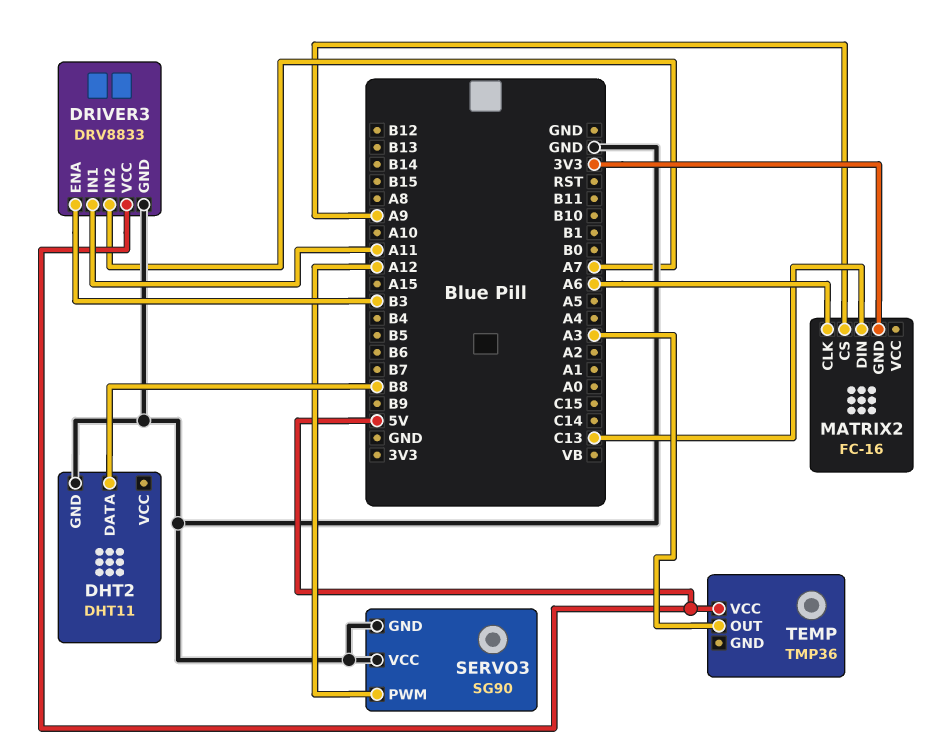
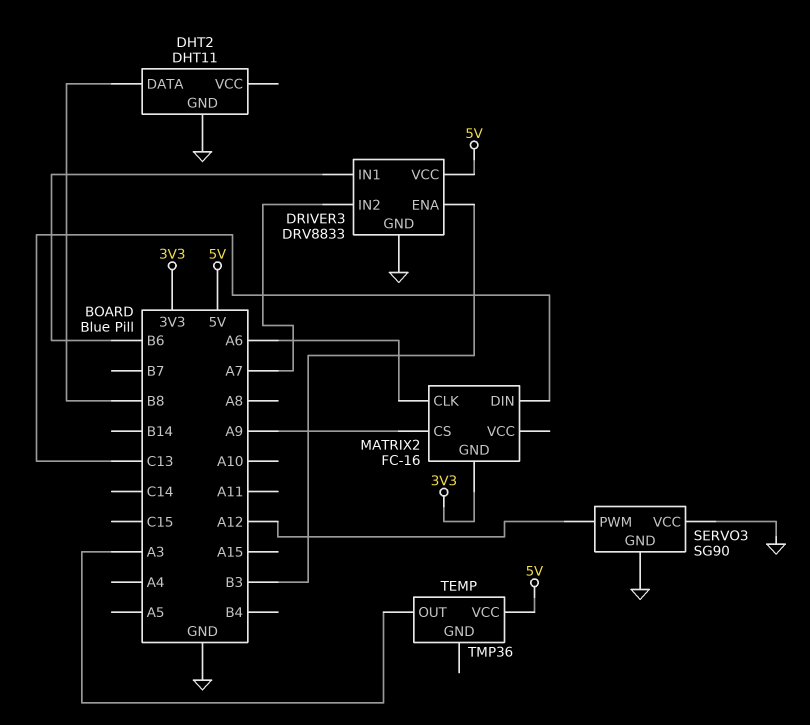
DRIVER3 pin IN1: A11 -> B6

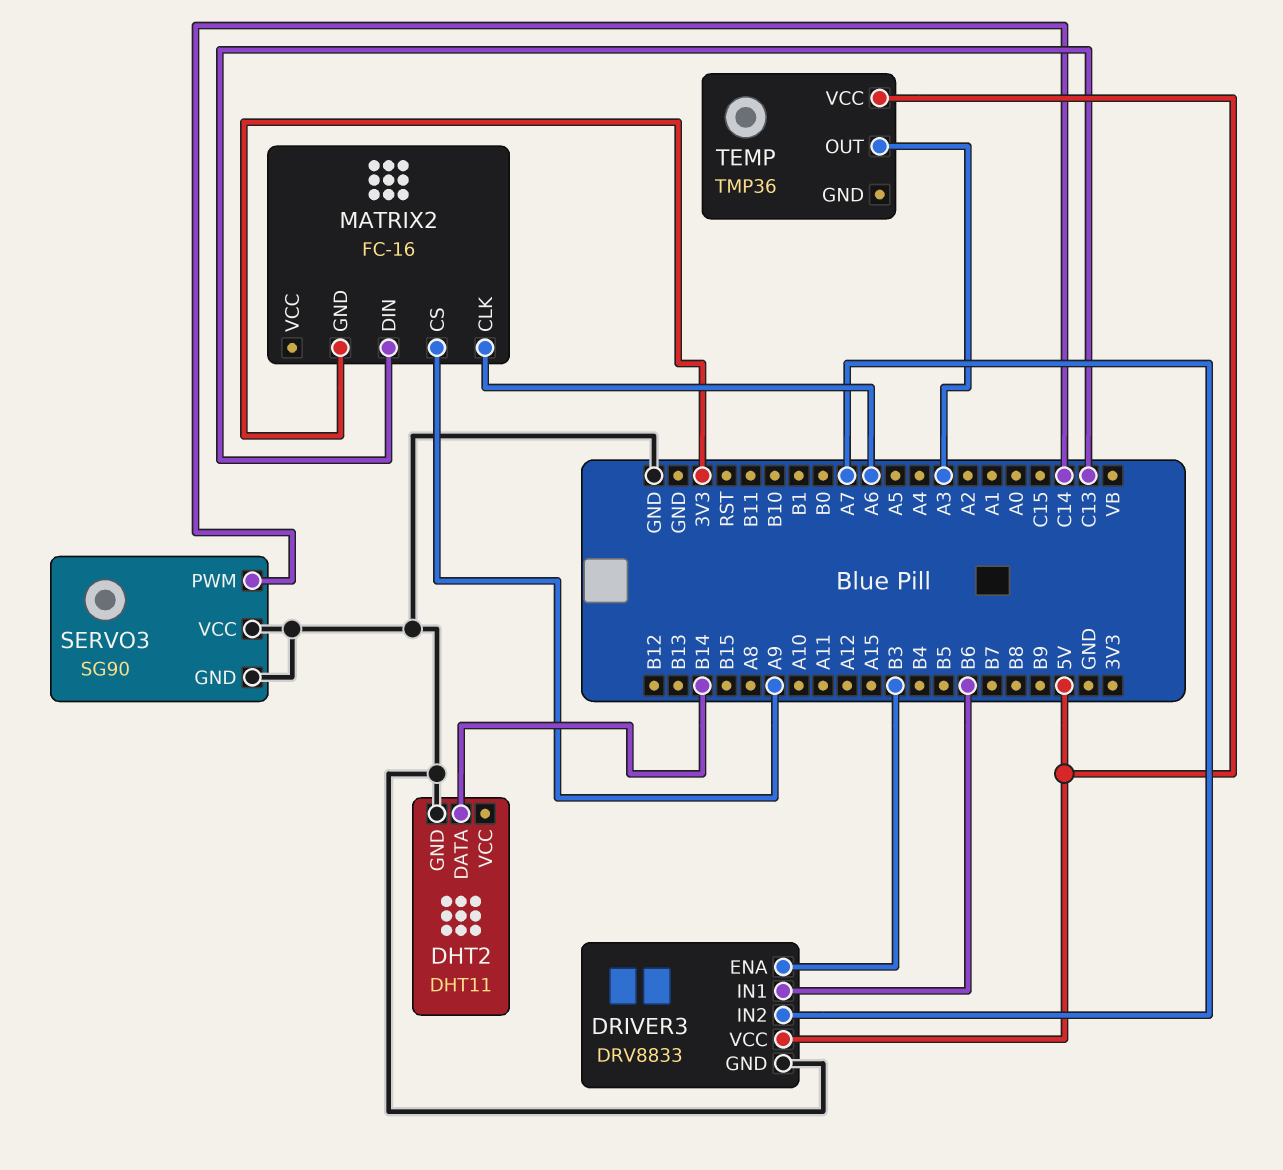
DHT2 pin DATA: B8 -> B14
SERVO3 pin PWM: A12 -> C14

